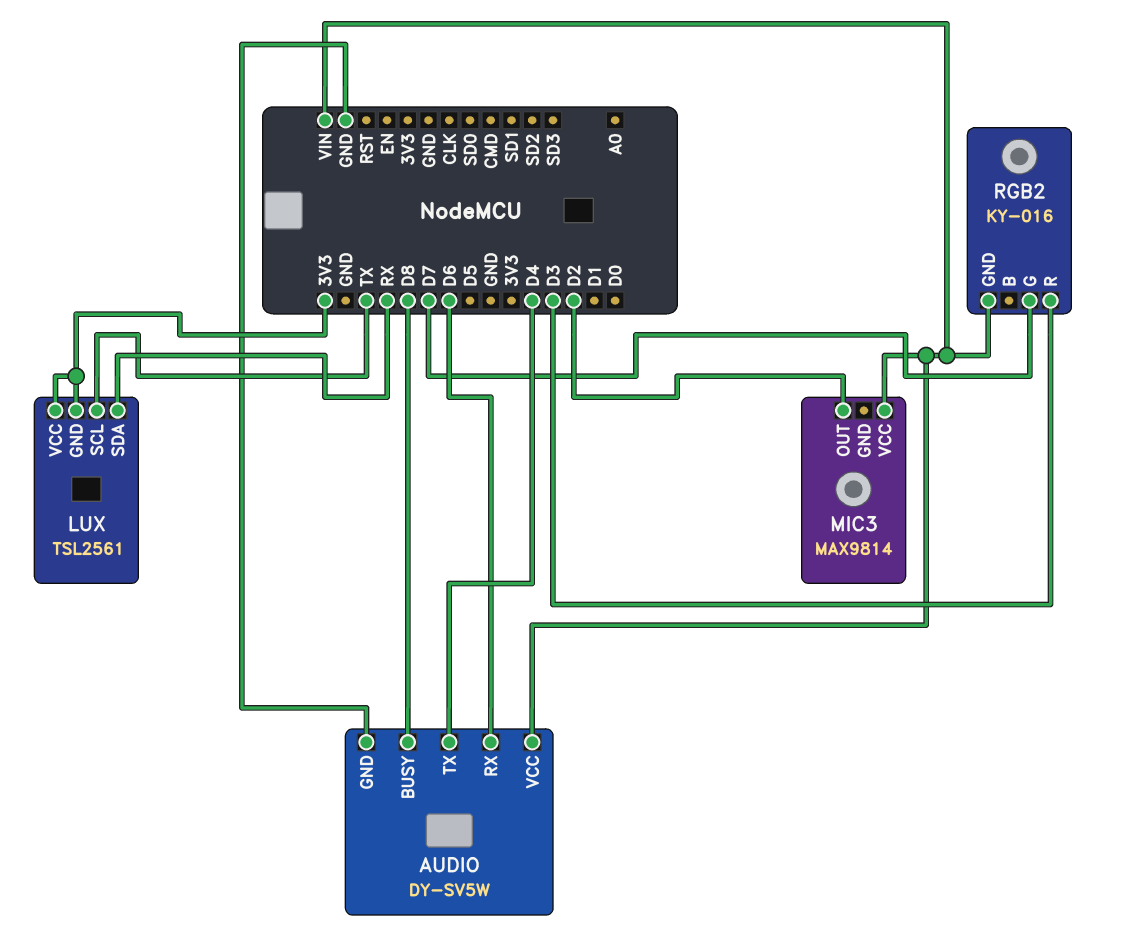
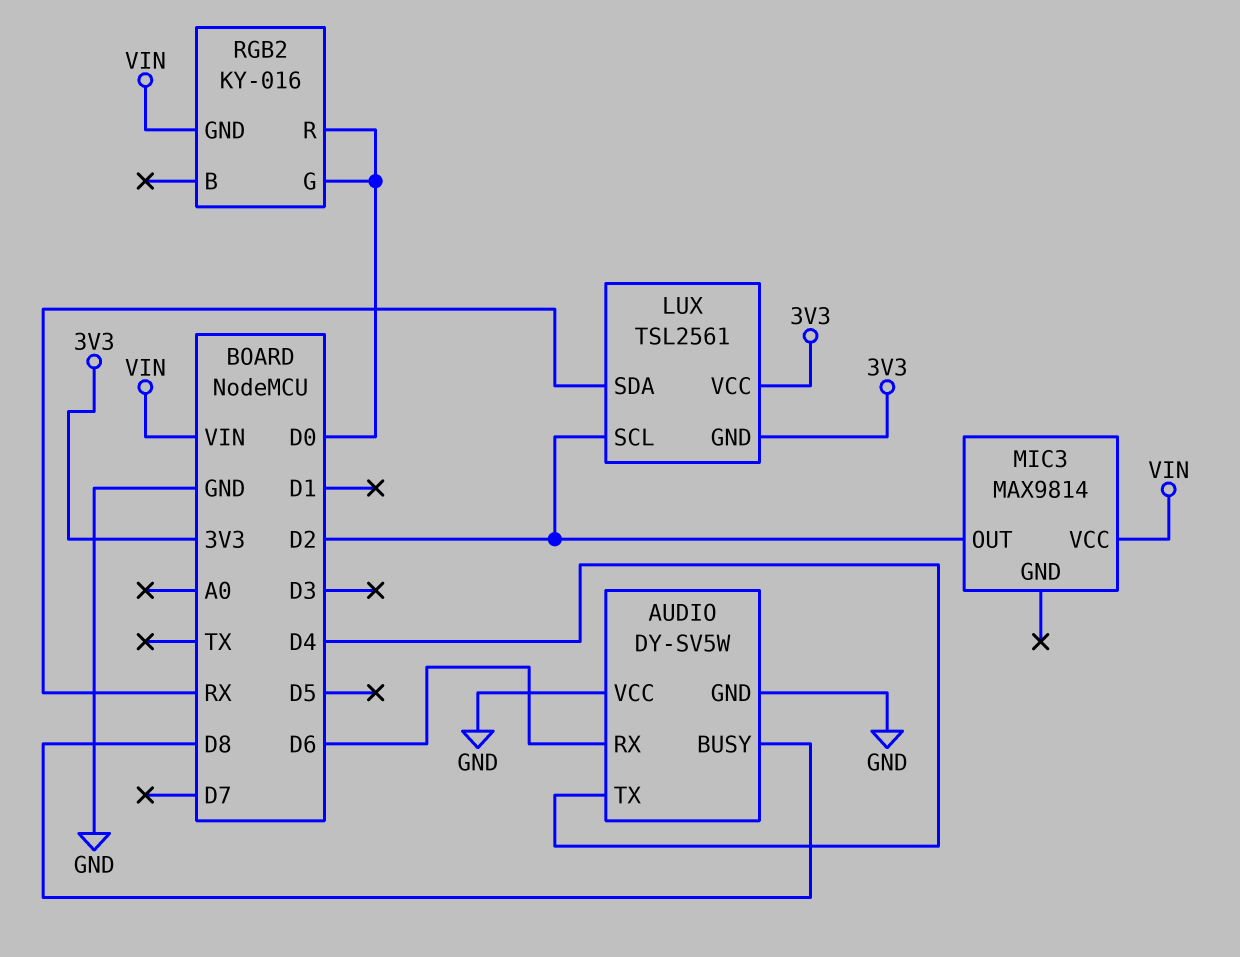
AUDIO pin VCC: VIN -> GND
LUX pin SCL: TX -> D2
RGB2 pin G: D7 -> D0
RGB2 pin R: D3 -> D0

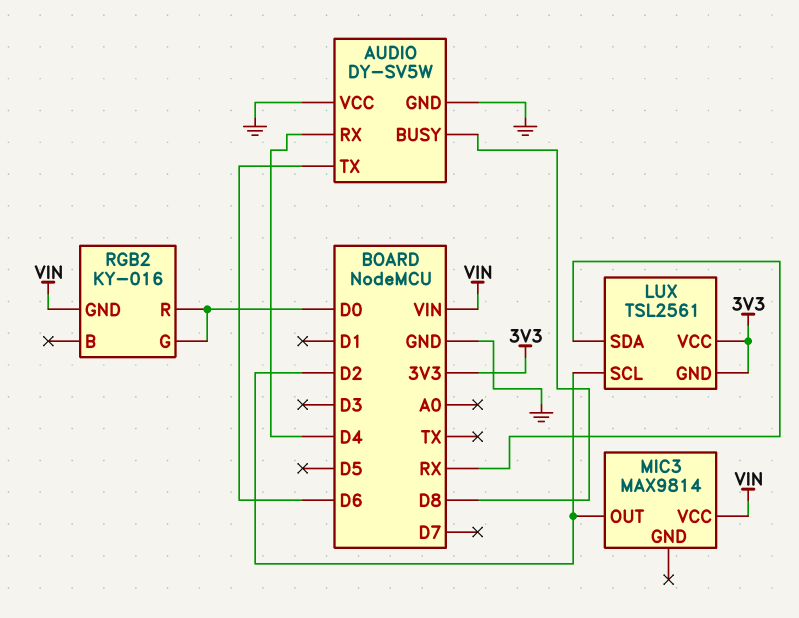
AUDIO pin RX: D6 -> D4
AUDIO pin TX: D4 -> D6

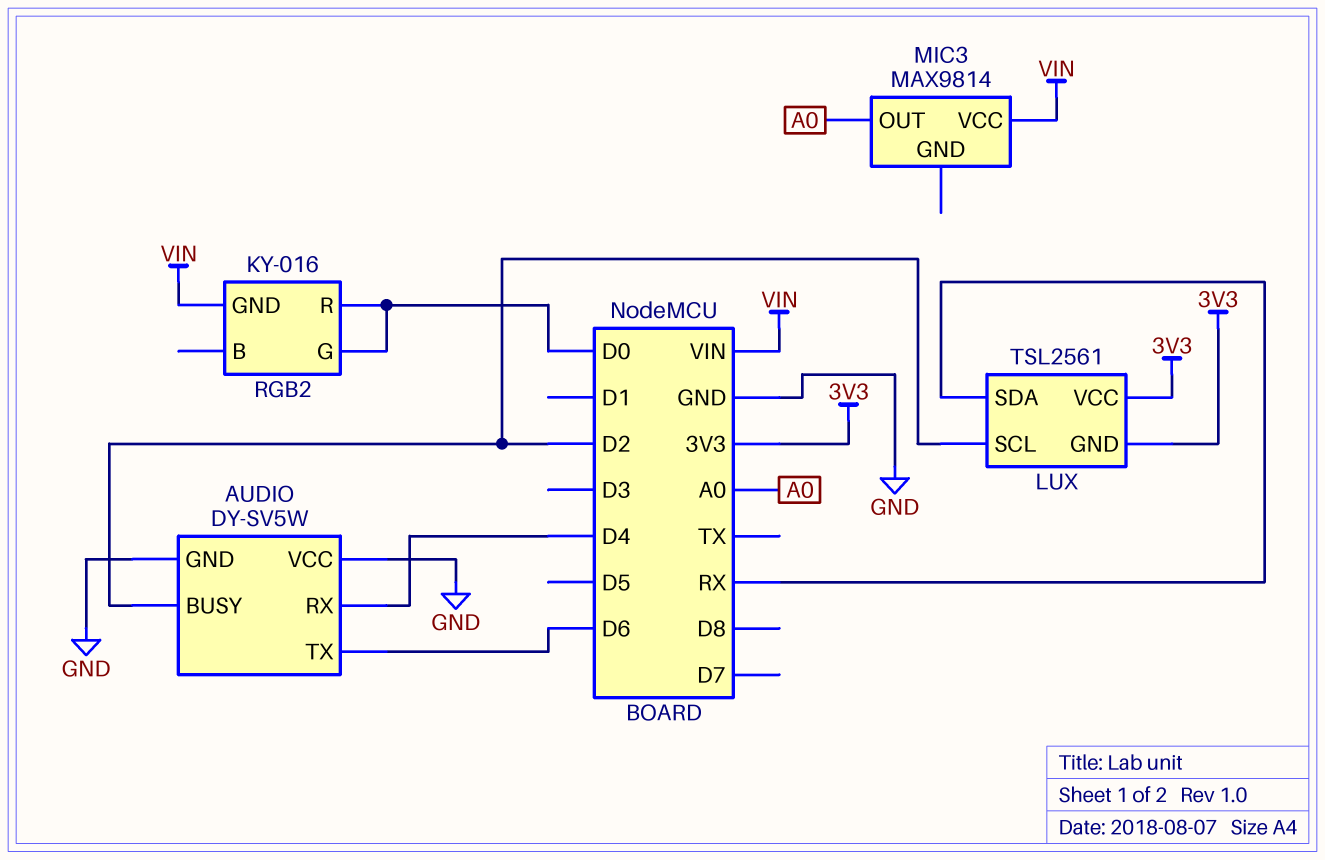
AUDIO pin BUSY: D8 -> D2
MIC3 pin OUT: D2 -> A0

